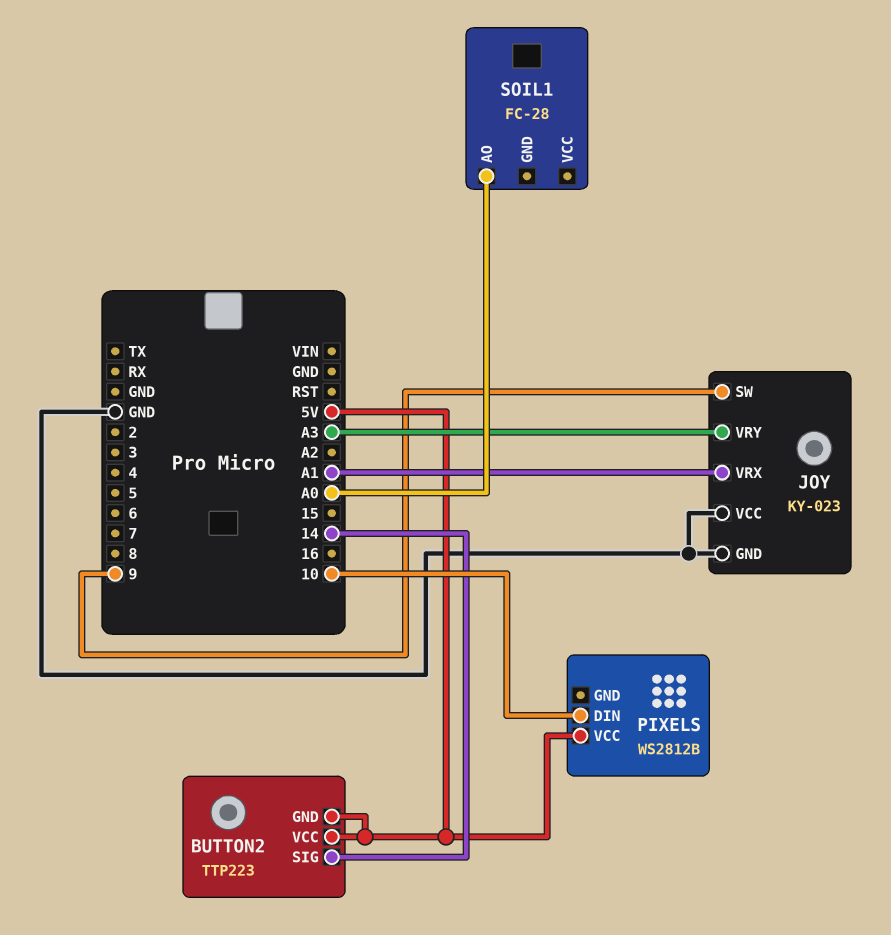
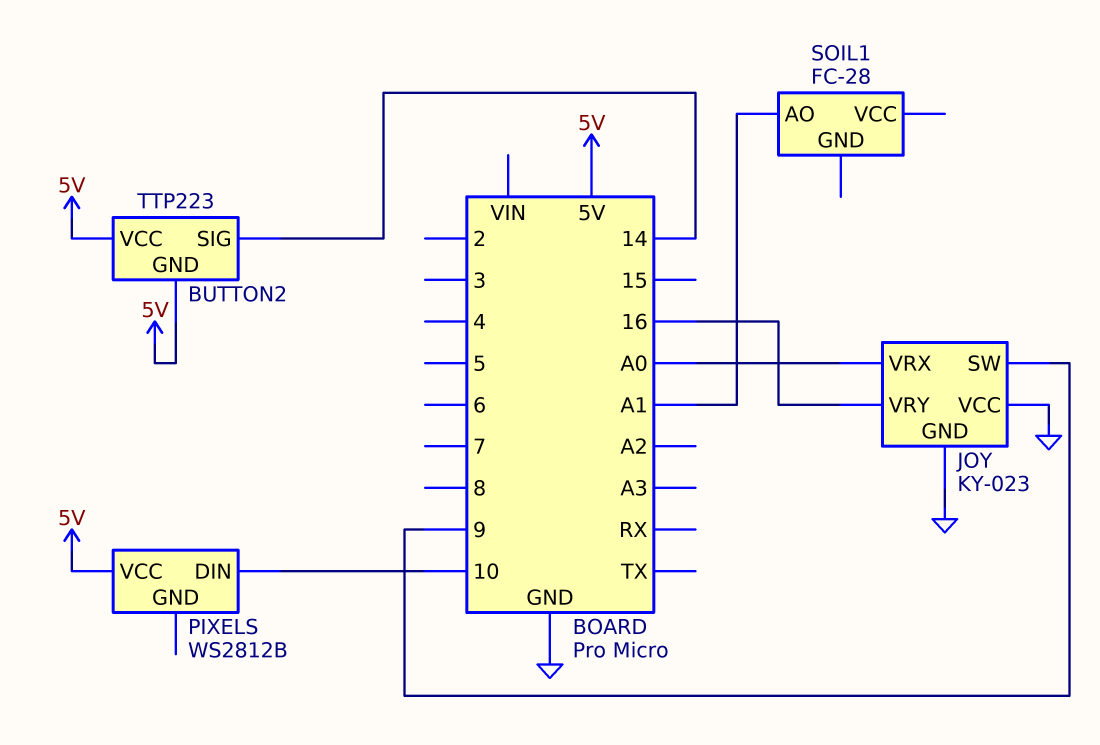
JOY pin VRX: A1 -> A0
JOY pin VRY: A3 -> 16
SOIL1 pin AO: A0 -> A1

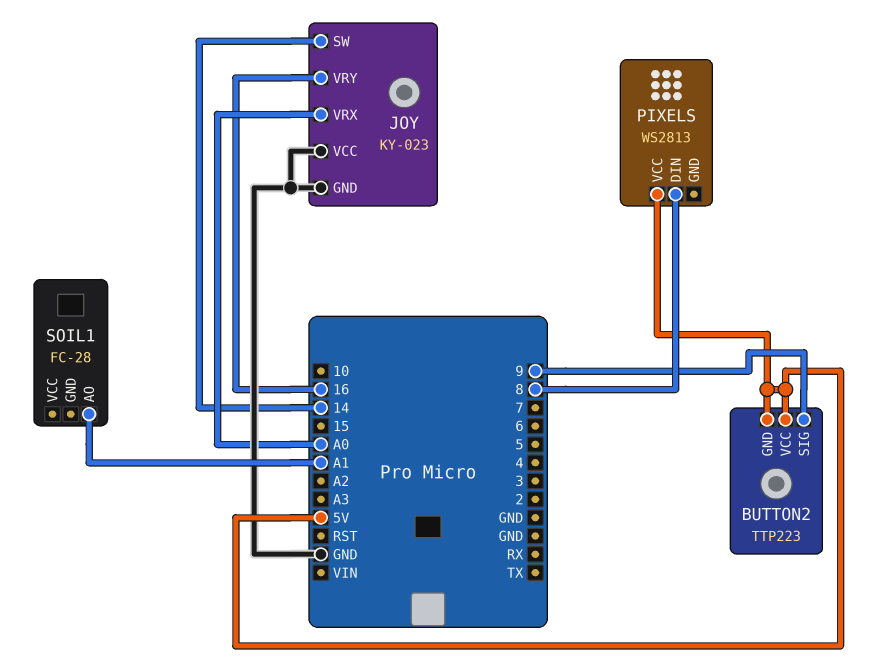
BUTTON2 pin SIG: 14 -> 9
JOY pin SW: 9 -> 14
PIXELS: WS2812B -> WS2813
PIXELS pin DIN: 10 -> 8

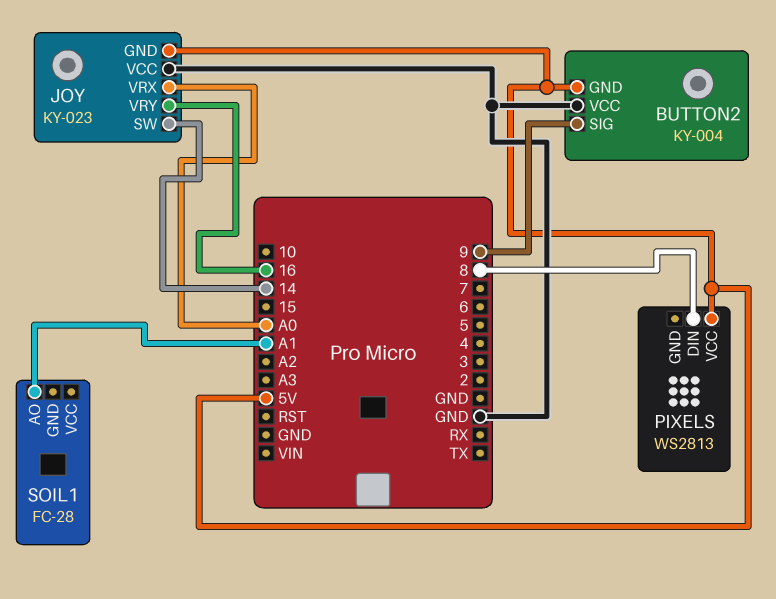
BUTTON2: TTP223 -> KY-004
BUTTON2 pin VCC: 5V -> GND
JOY pin GND: GND -> 5V

